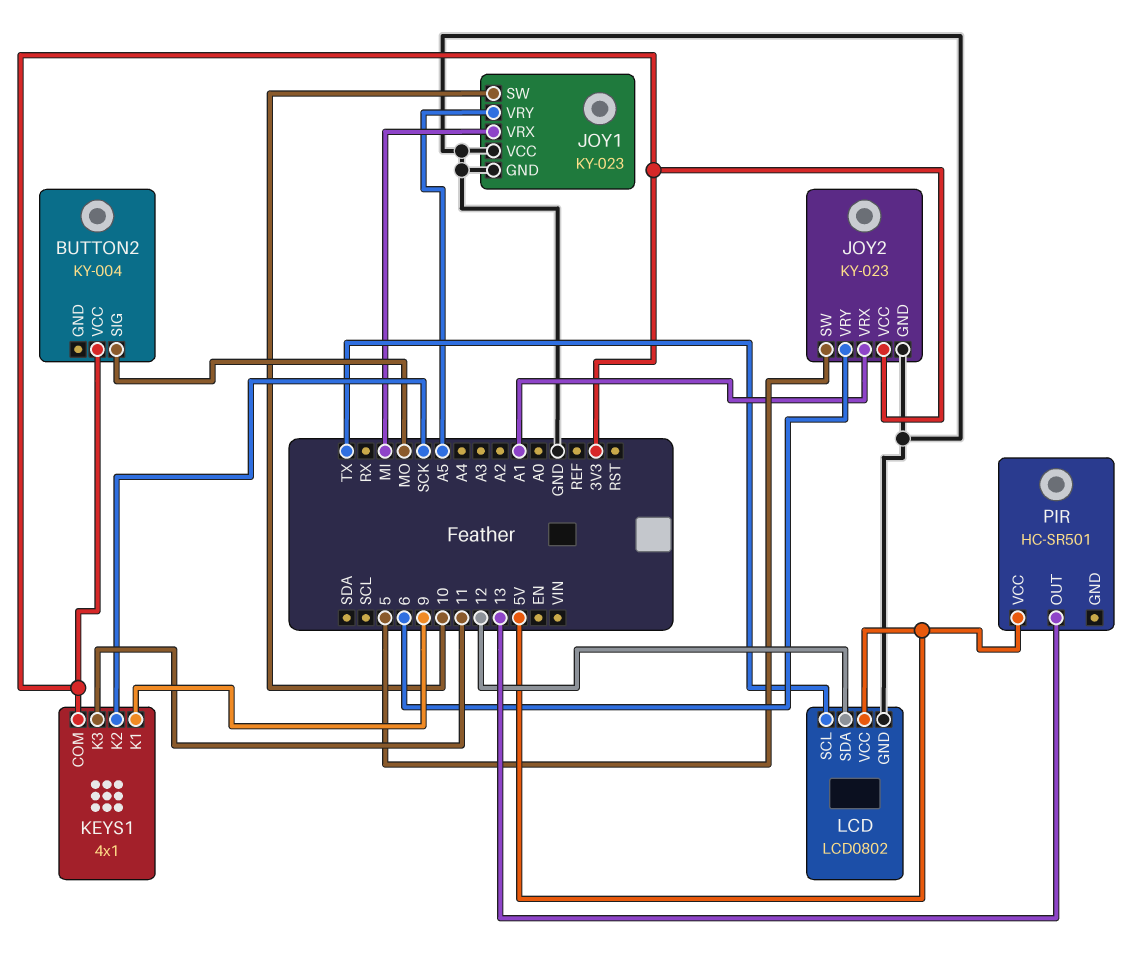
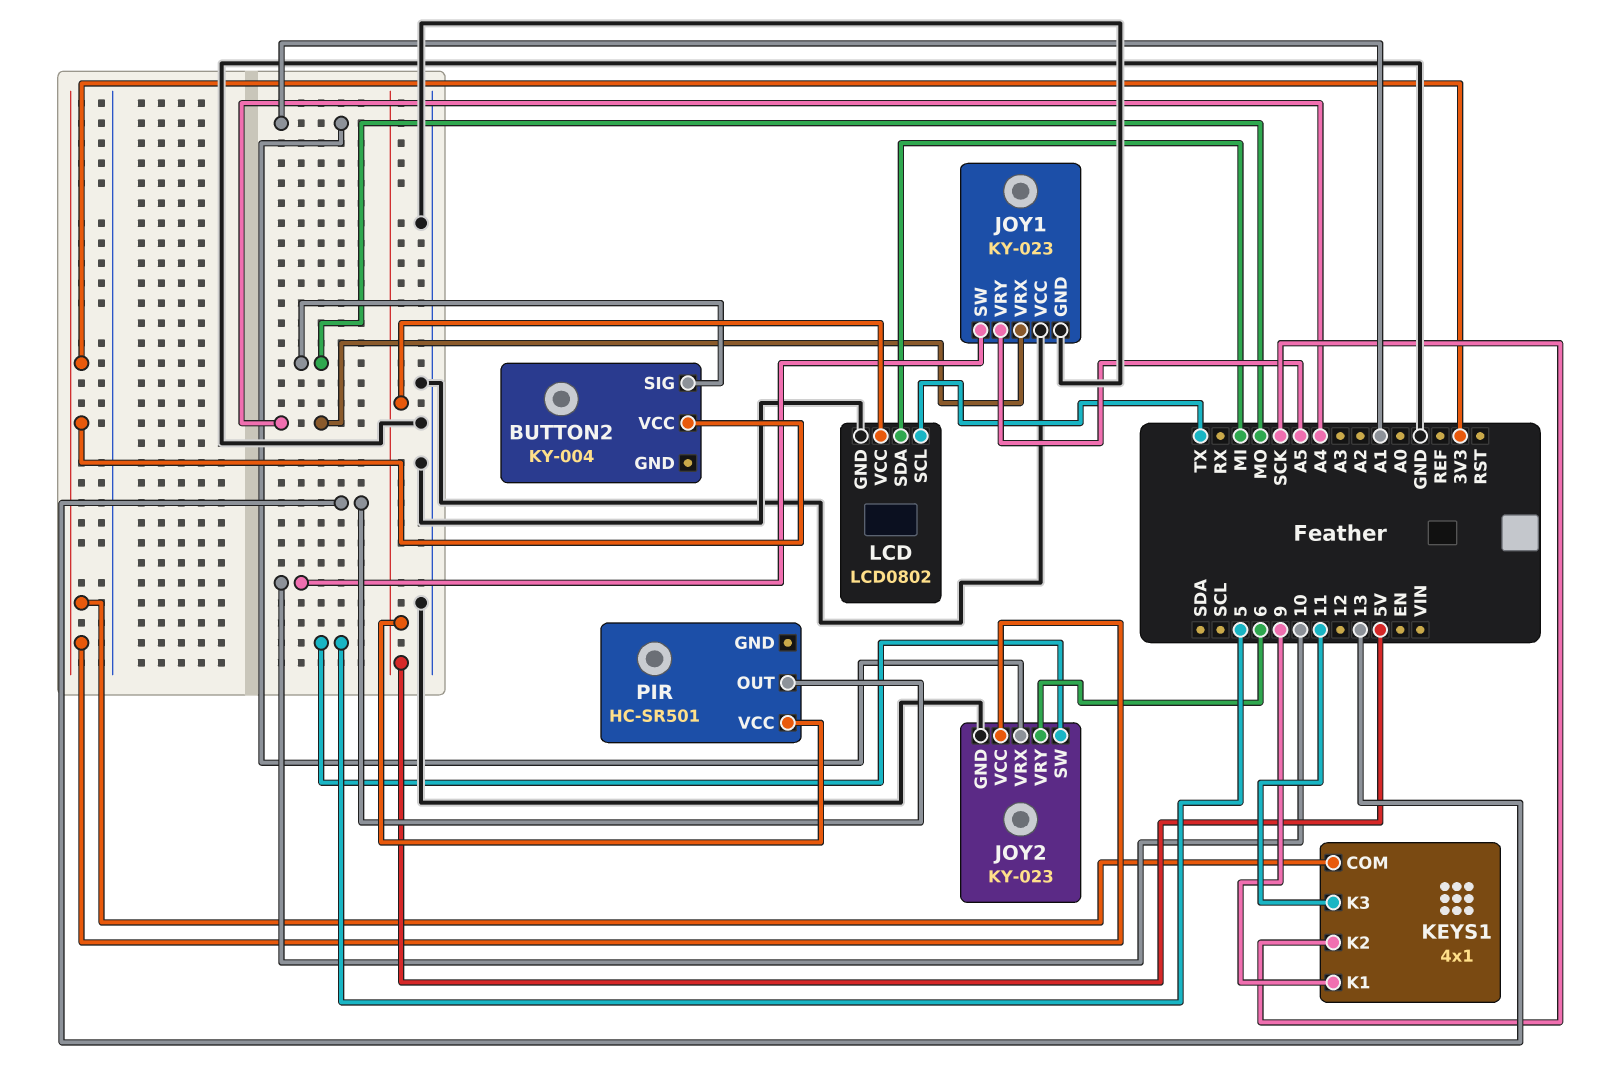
JOY1 pin VRX: MI -> A4
LCD pin SDA: 12 -> MI

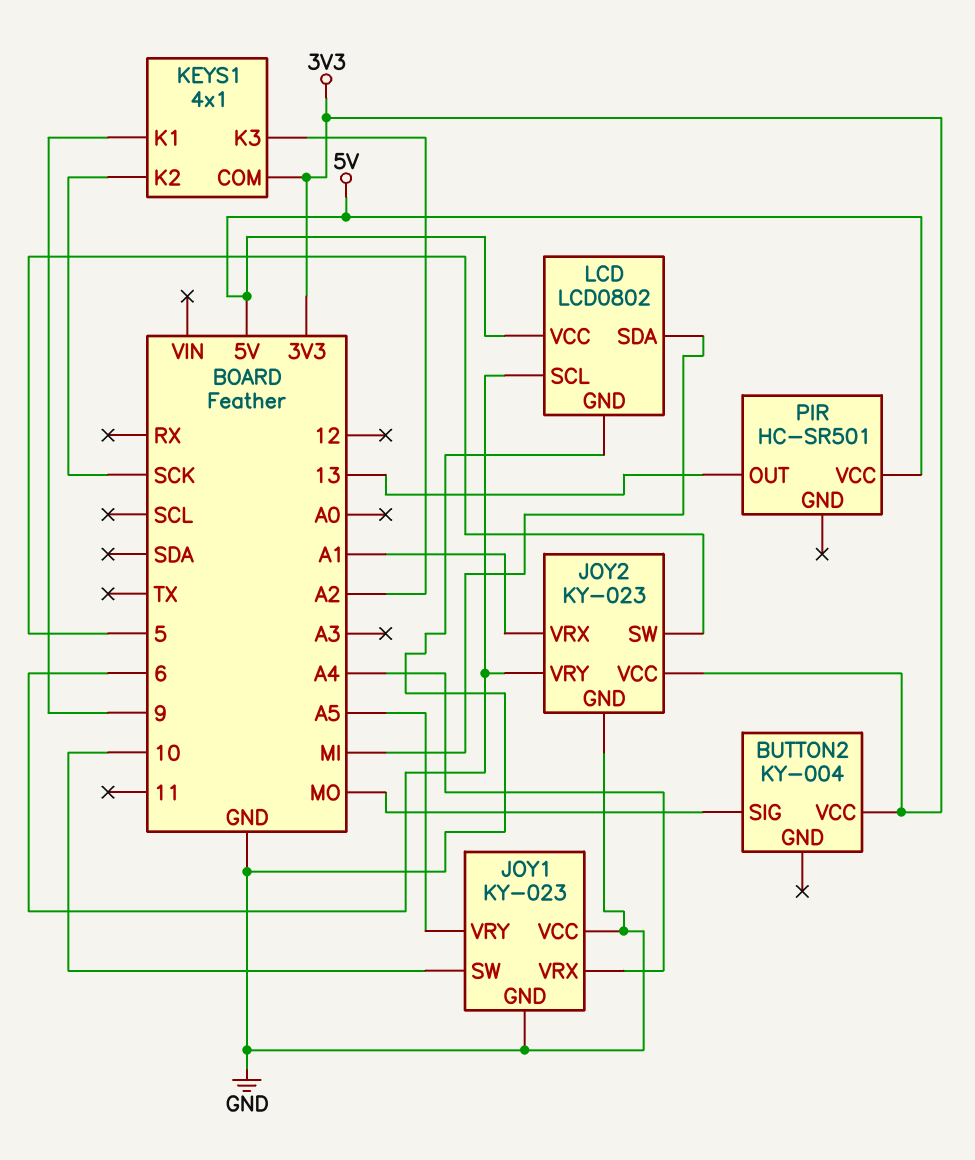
KEYS1 pin K3: 11 -> A2
LCD pin SCL: TX -> 6

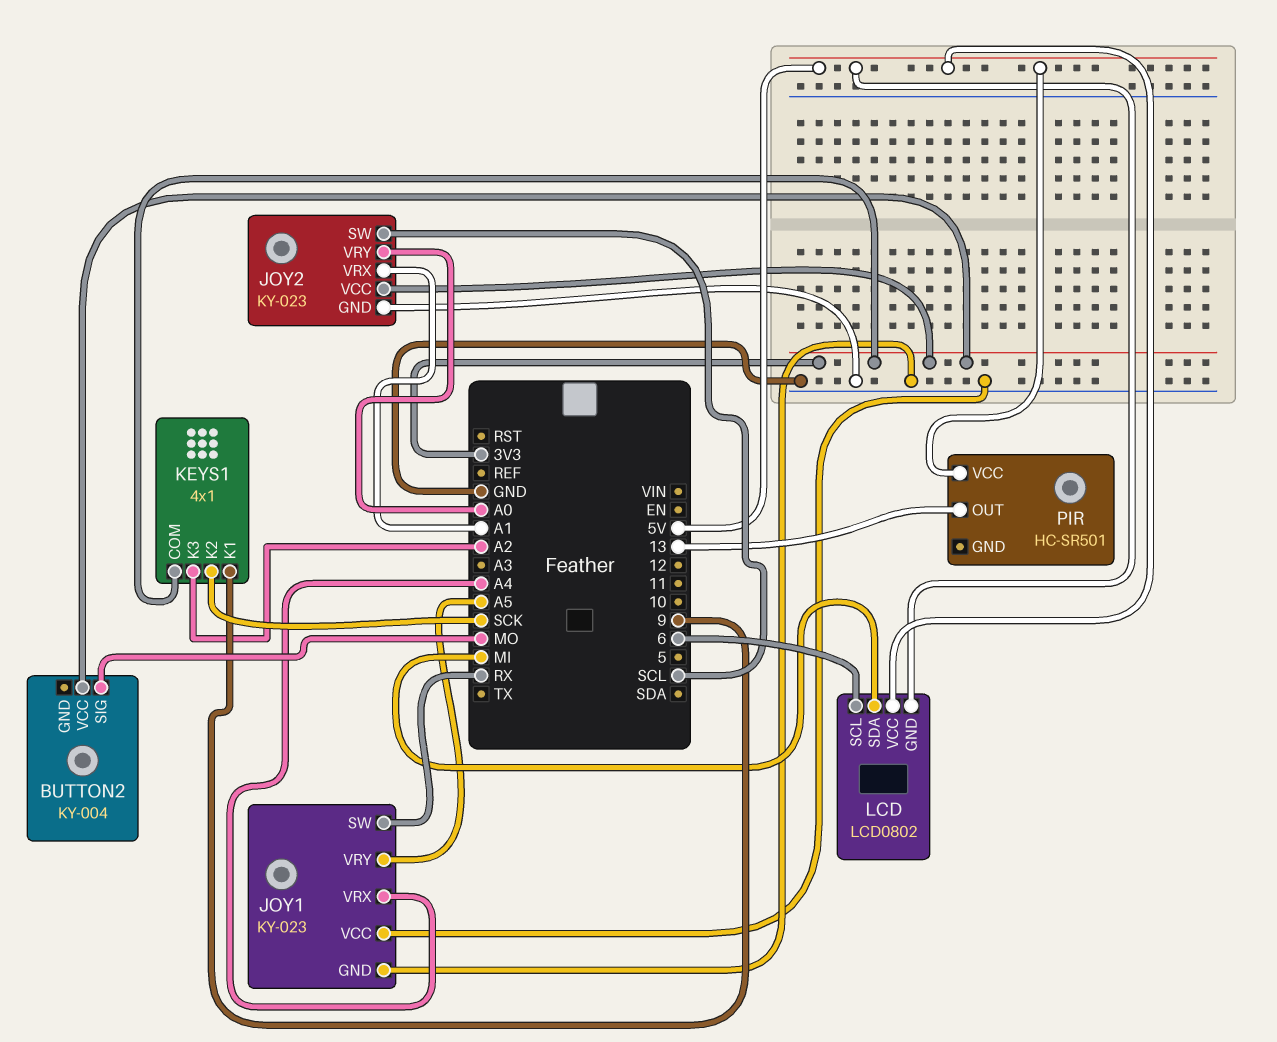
JOY1 pin SW: 10 -> RX
JOY2 pin SW: 5 -> SCL
JOY2 pin VRY: 6 -> A0
LCD pin GND: GND -> 5V

